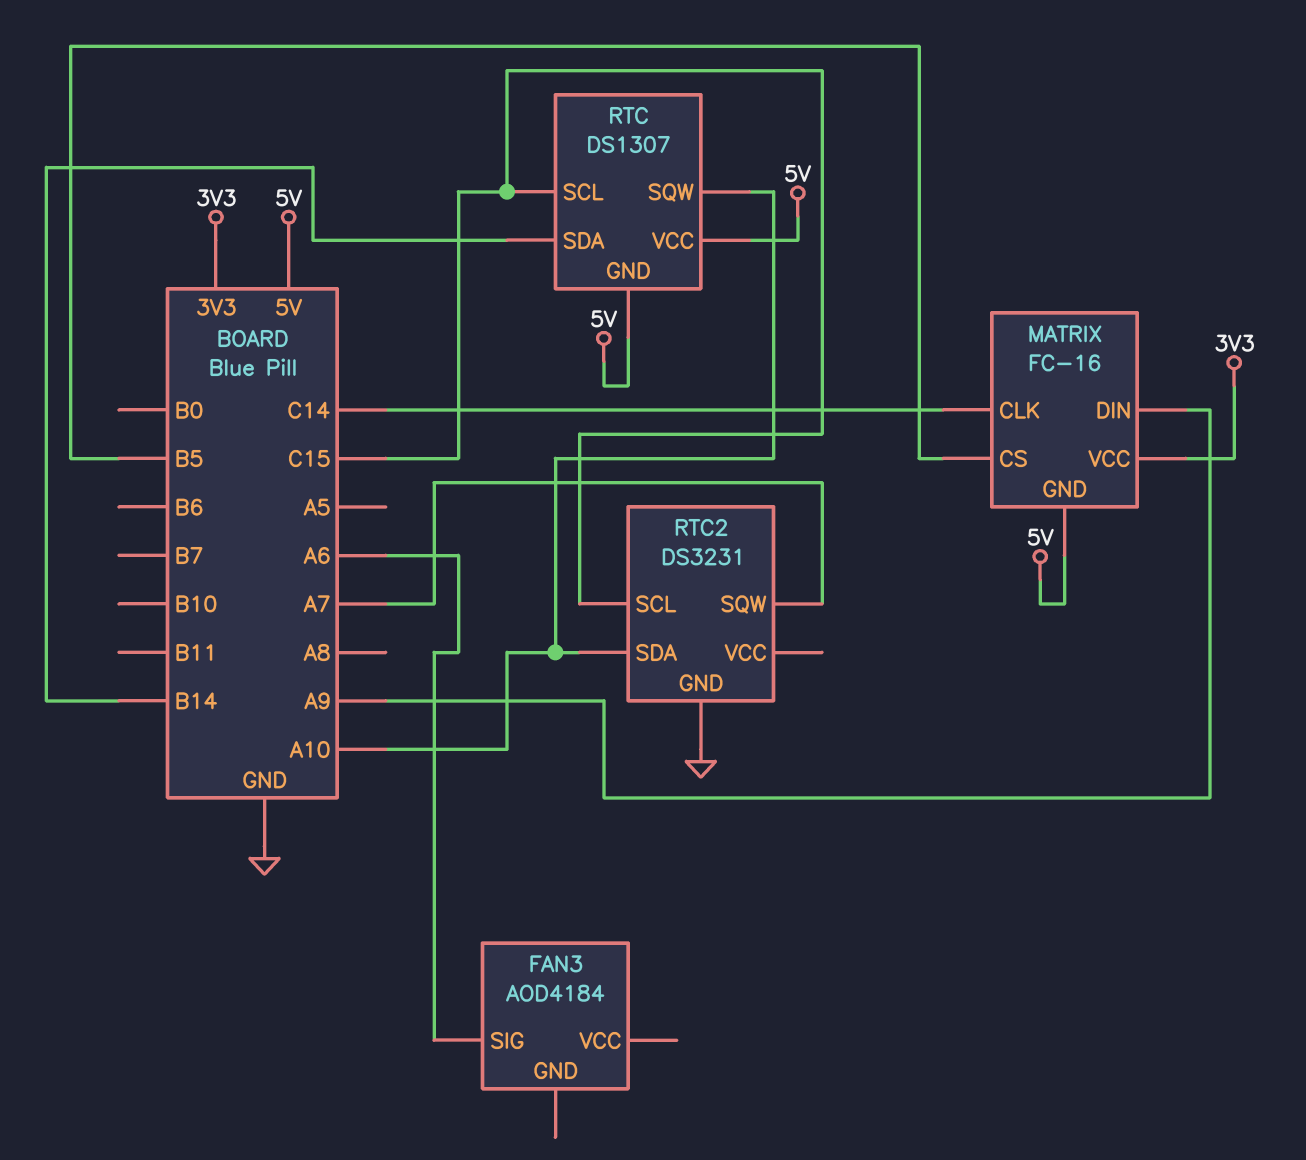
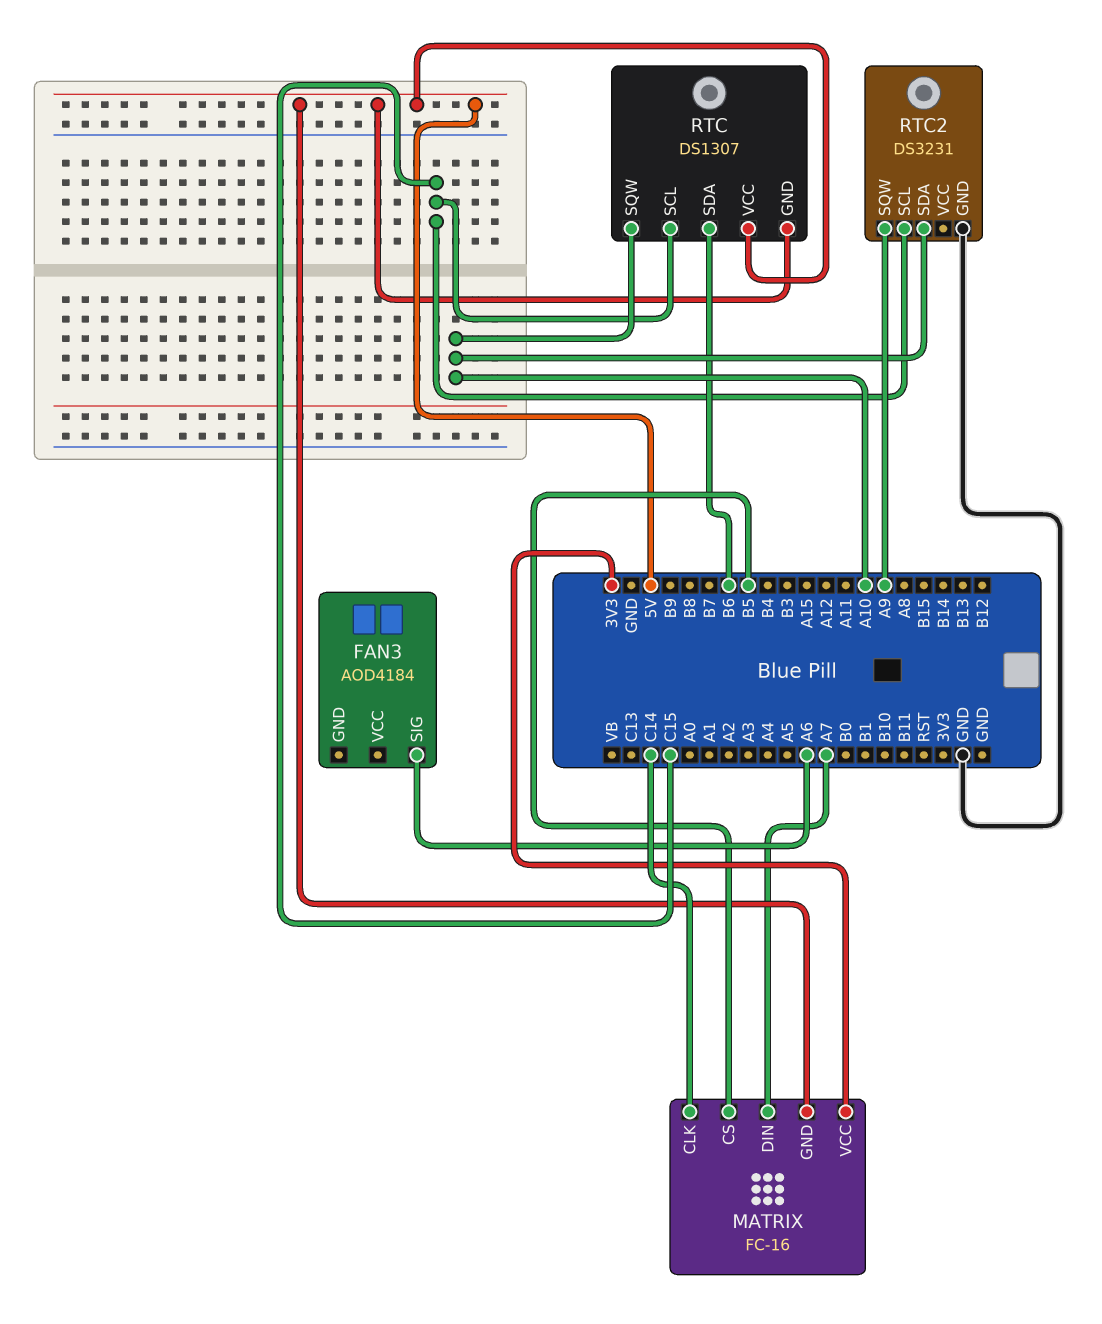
MATRIX pin DIN: A9 -> A7
RTC pin SDA: B14 -> B6
RTC2 pin SQW: A7 -> A9

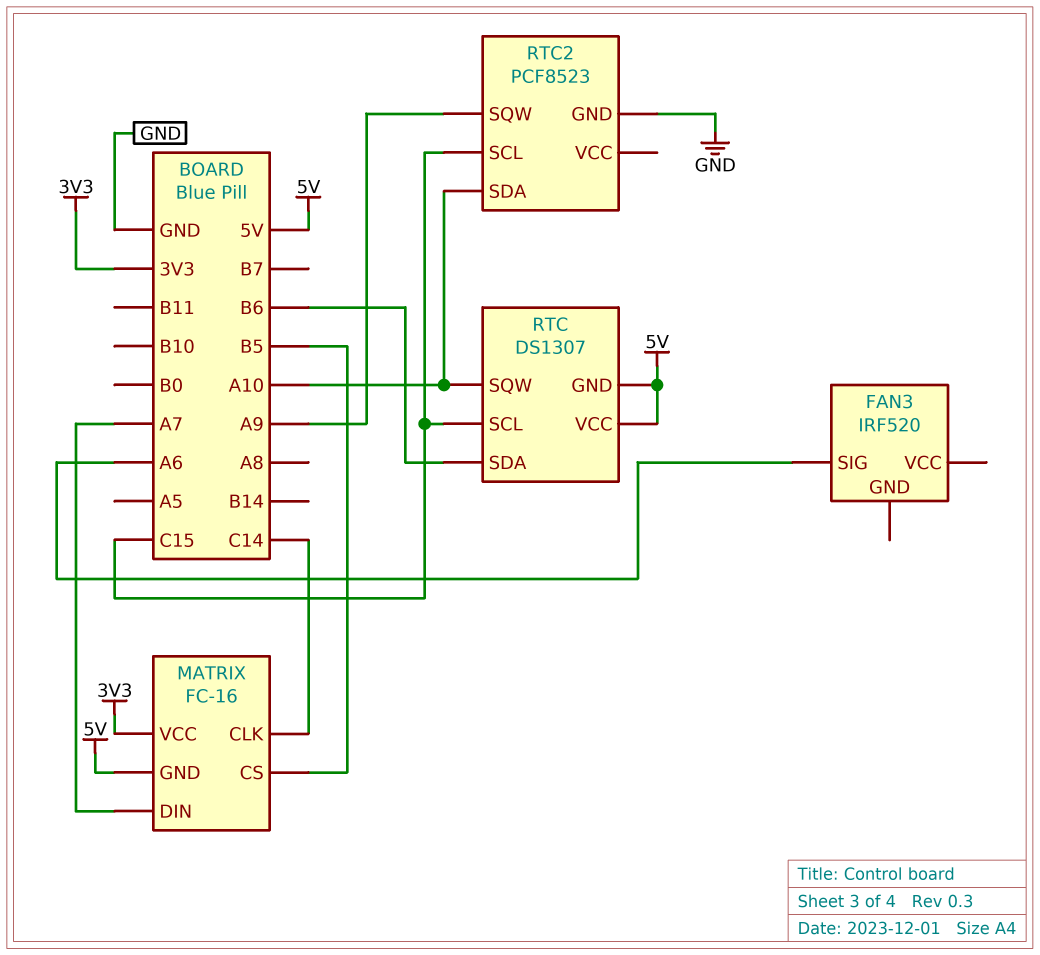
FAN3: AOD4184 -> IRF520
RTC2: DS3231 -> PCF8523

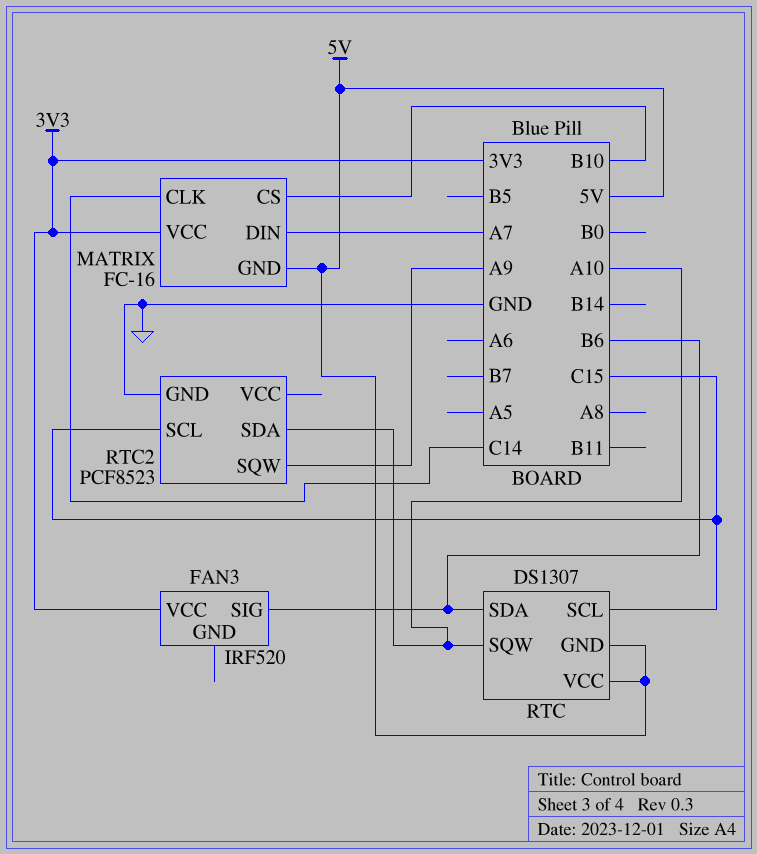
FAN3 pin SIG: A6 -> B6
FAN3 pin VCC: none -> 3V3
MATRIX pin CS: B5 -> B10

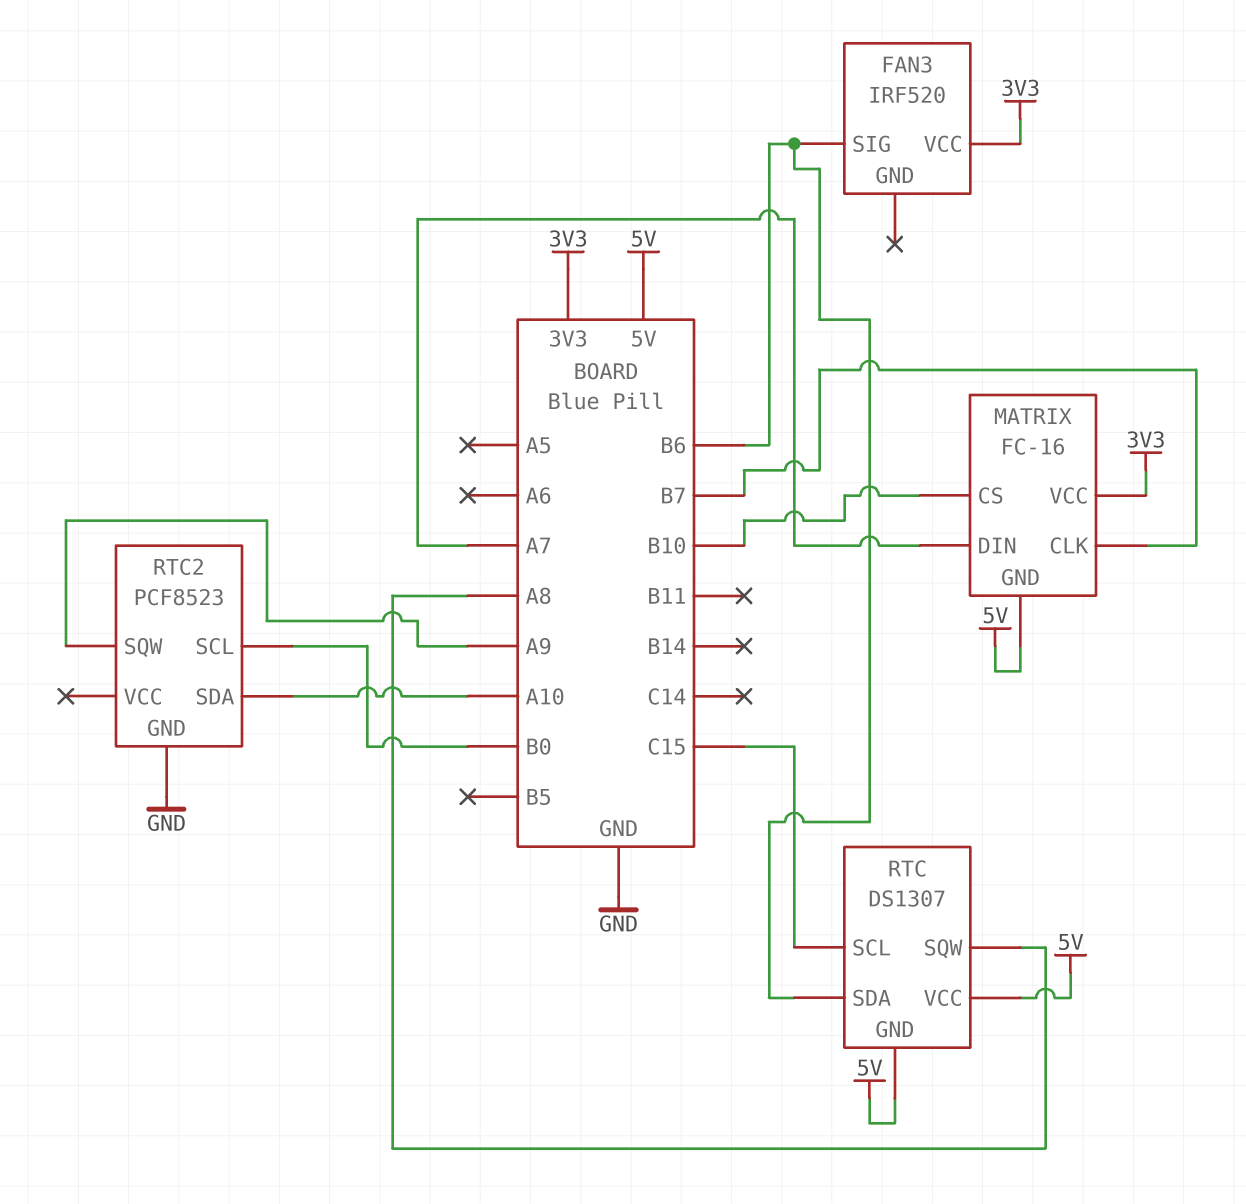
MATRIX pin CLK: C14 -> B7
RTC pin SQW: A10 -> A8
RTC2 pin SCL: C15 -> B0

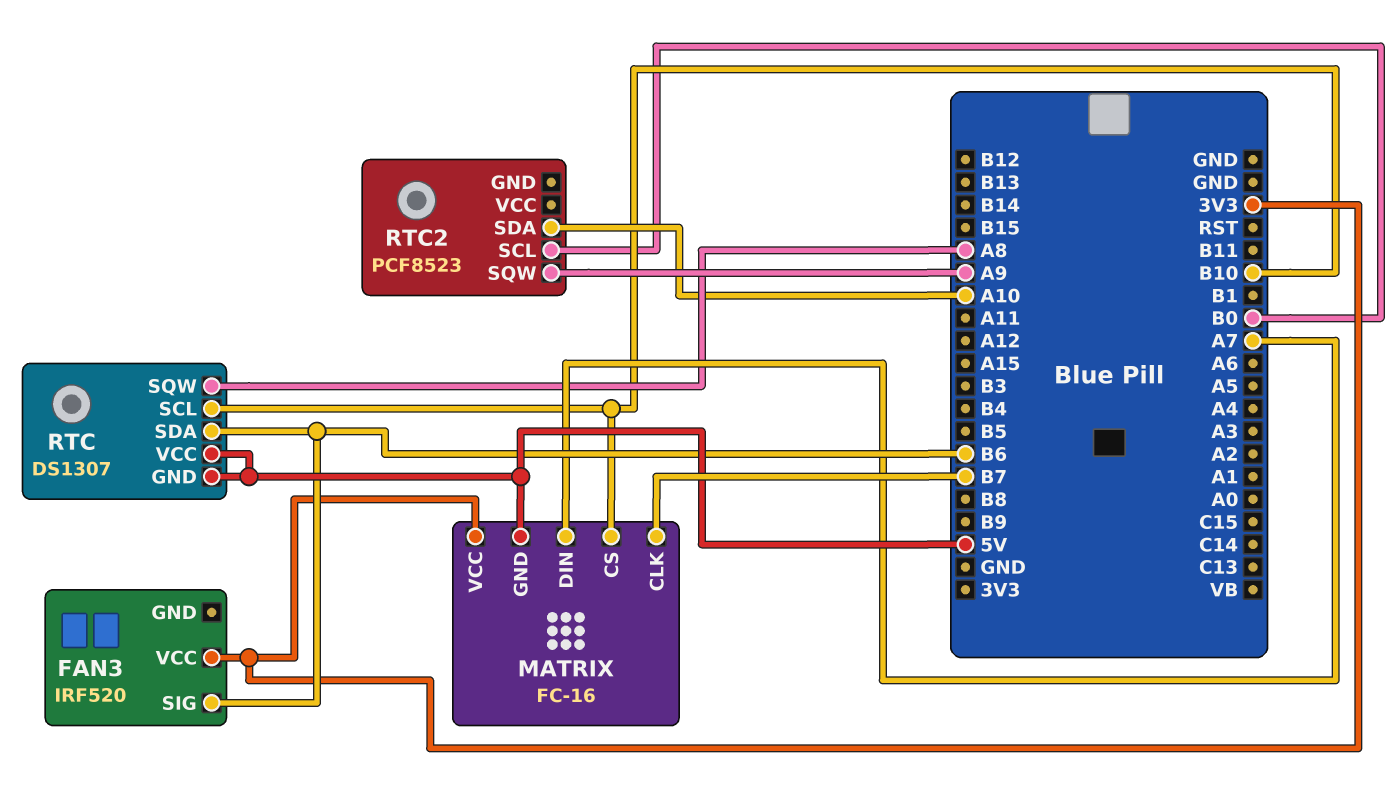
RTC pin SCL: C15 -> B10
RTC2 pin GND: GND -> none

